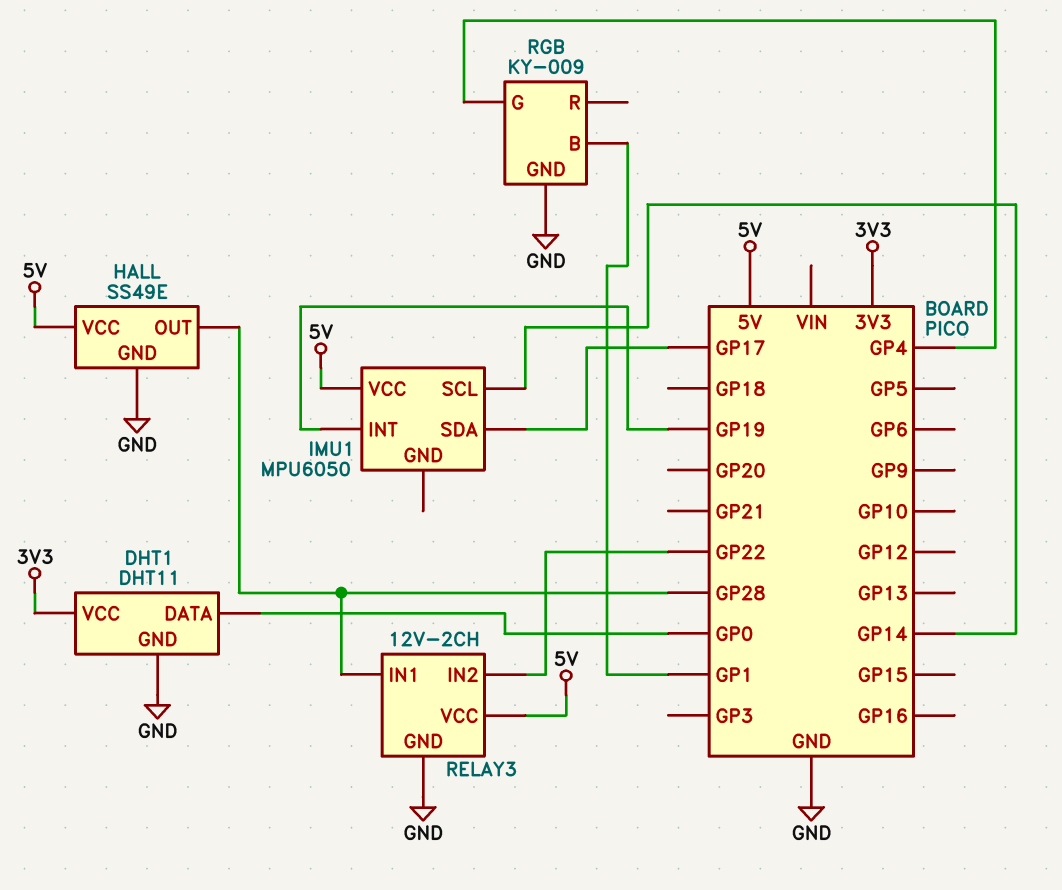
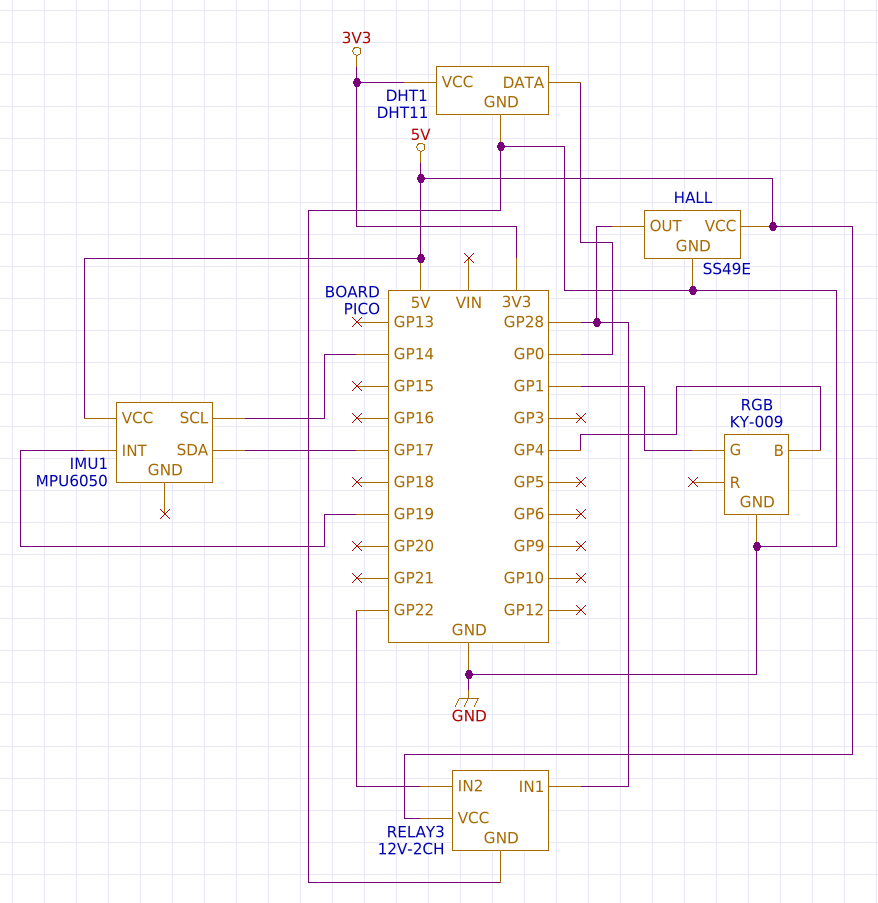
RGB pin B: GP1 -> GP4
RGB pin G: GP4 -> GP1

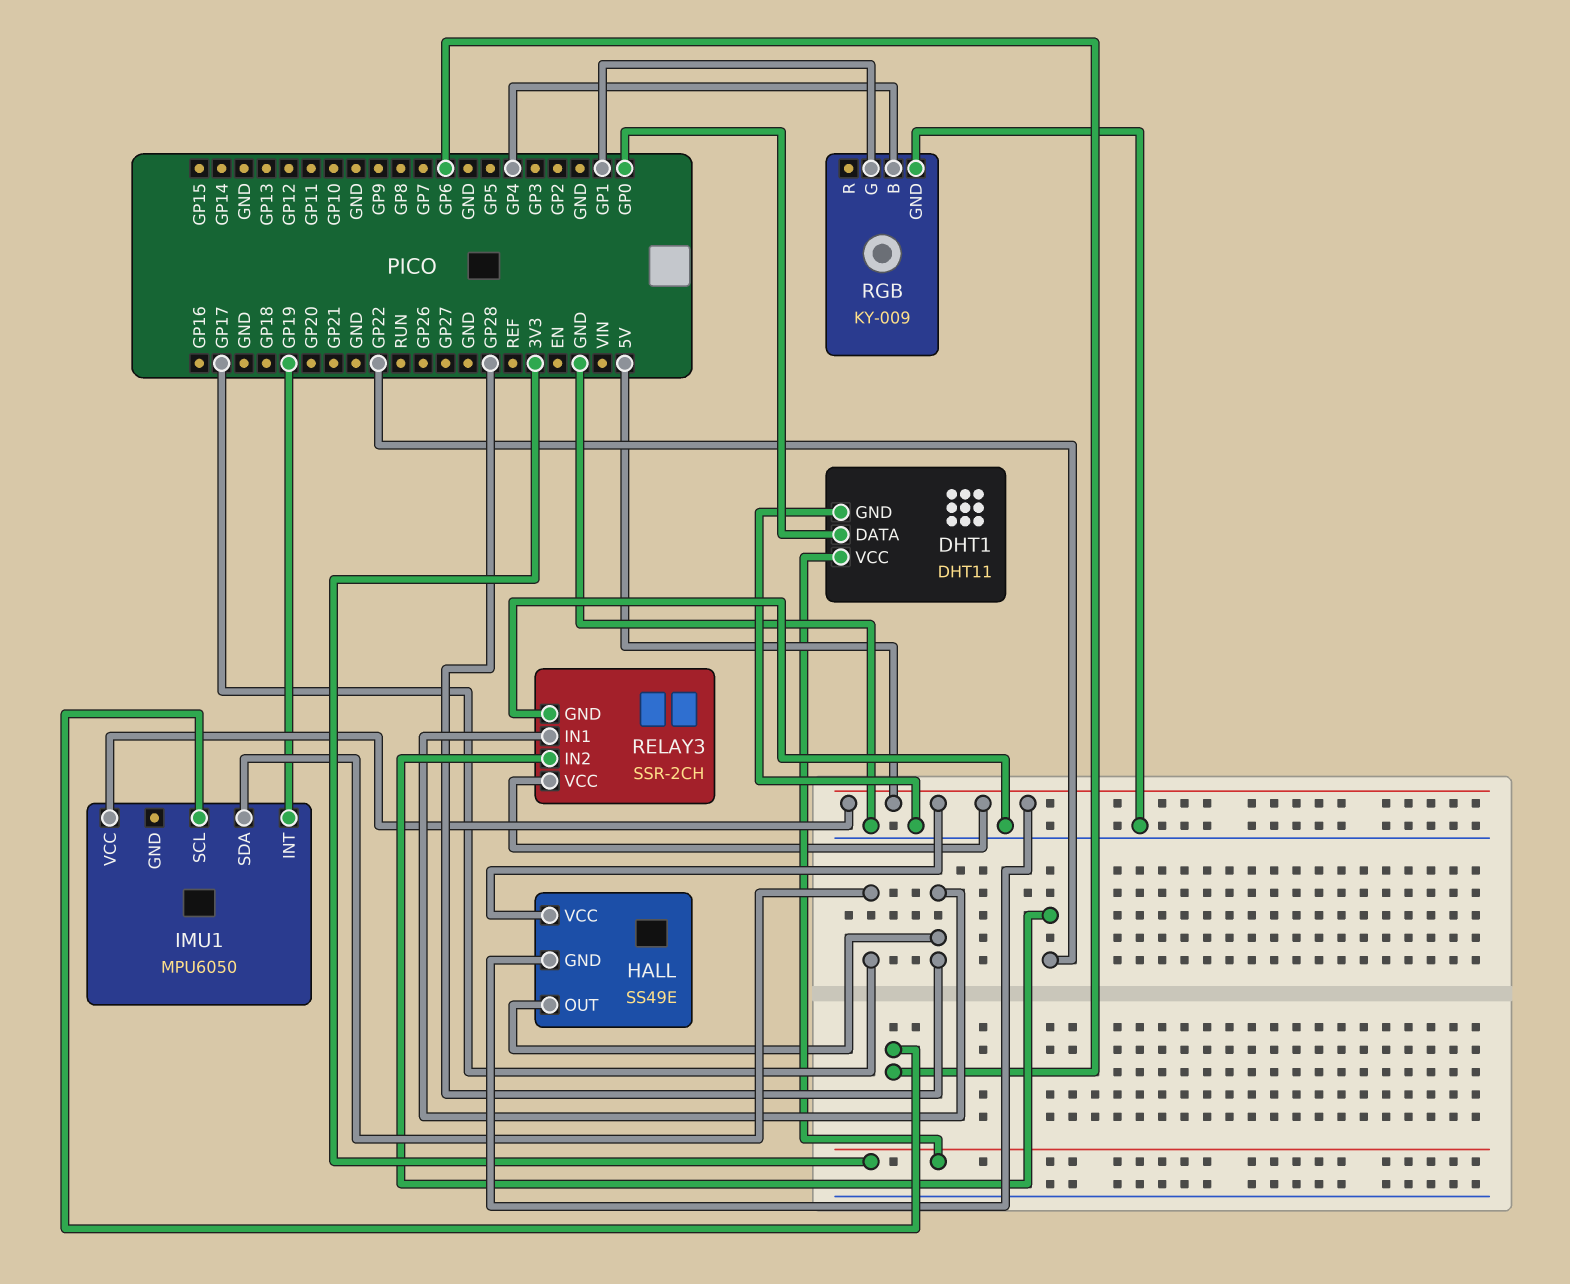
HALL pin GND: GND -> 5V
IMU1 pin SCL: GP14 -> GP6
RELAY3: 12V-2CH -> SSR-2CH

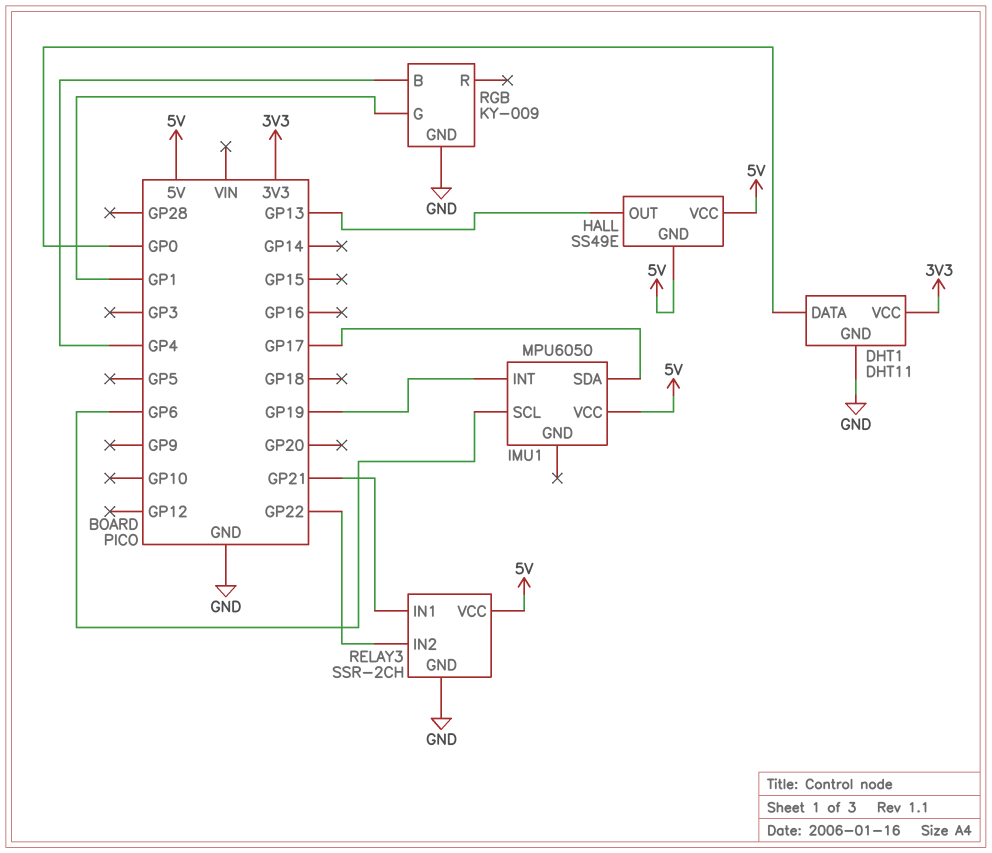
HALL pin OUT: GP28 -> GP13
RELAY3 pin IN1: GP28 -> GP21

